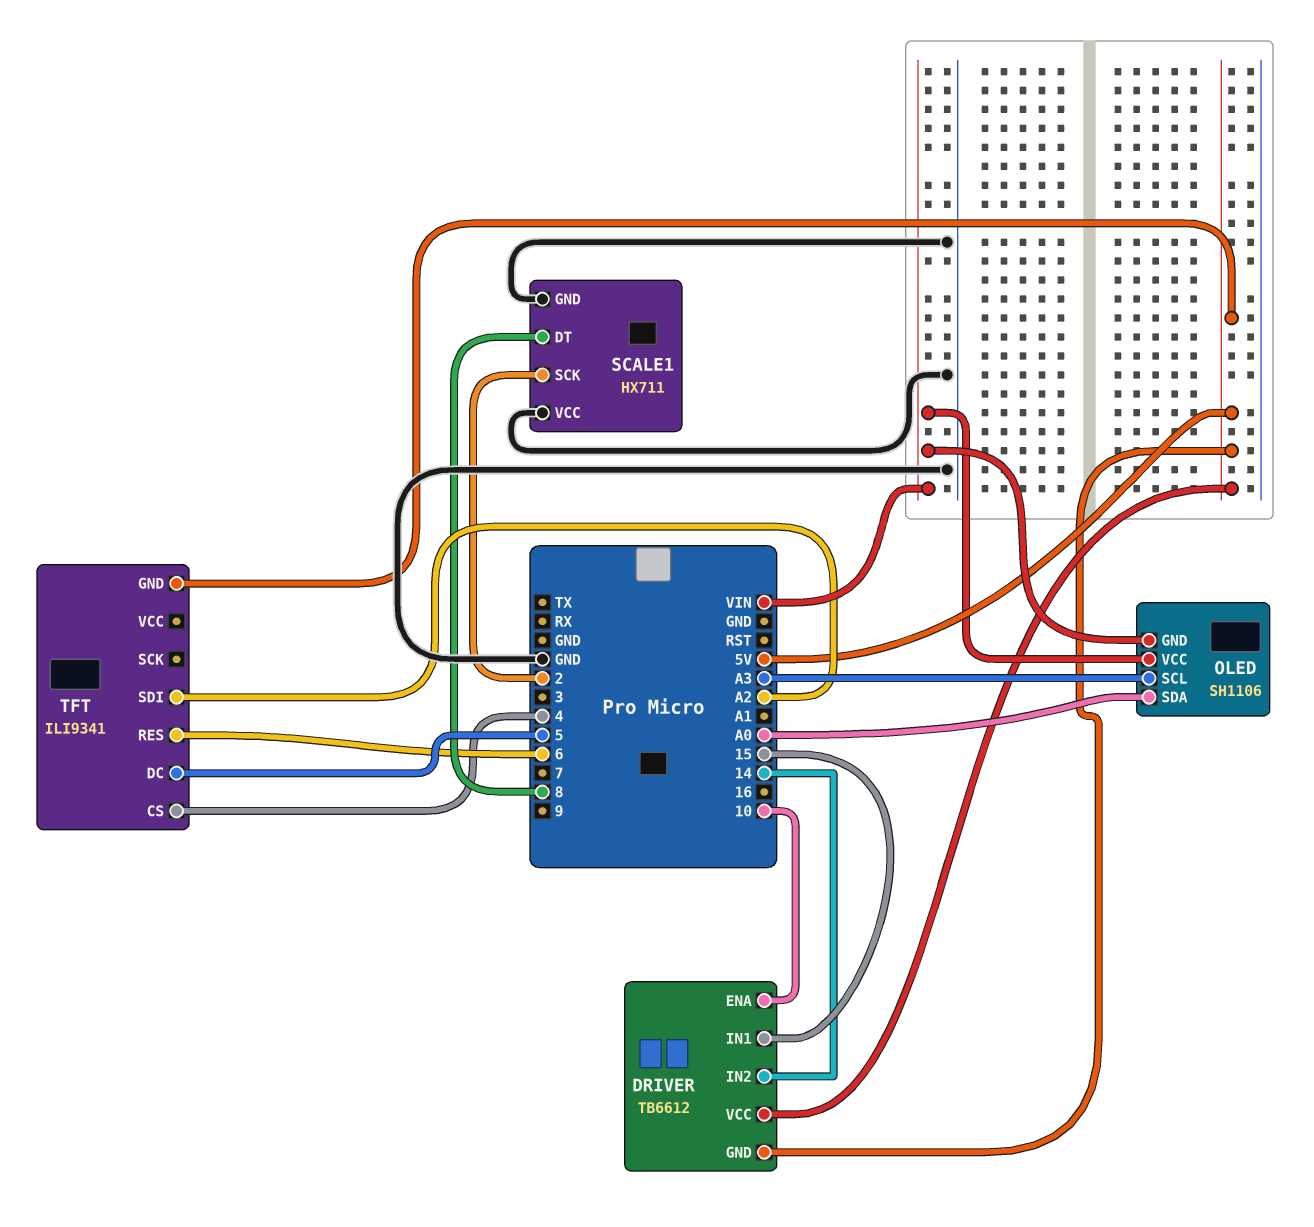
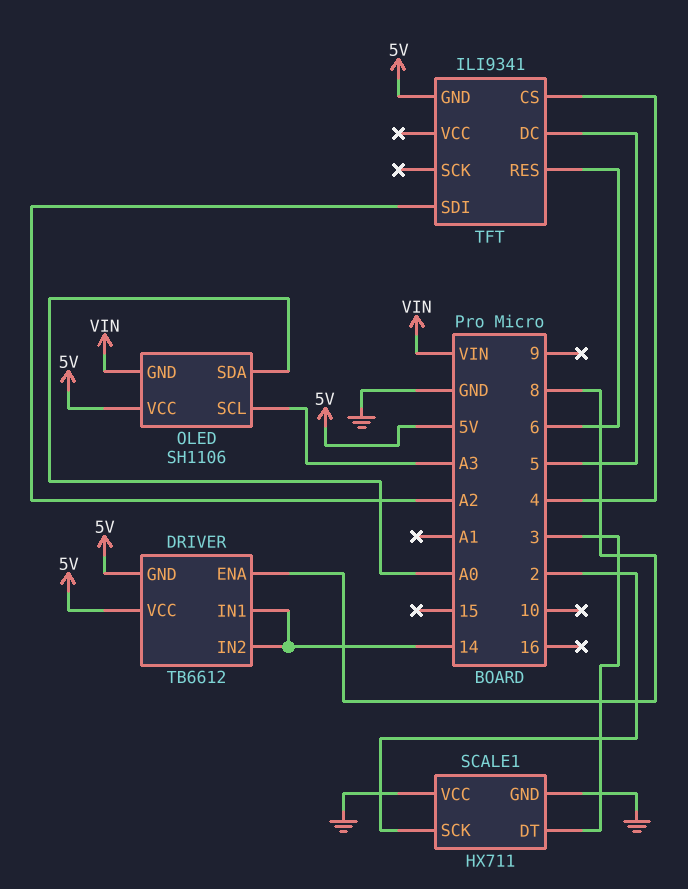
DRIVER pin ENA: 10 -> 8
DRIVER pin IN1: 15 -> 14
OLED pin VCC: VIN -> 5V
SCALE1 pin DT: 8 -> 3

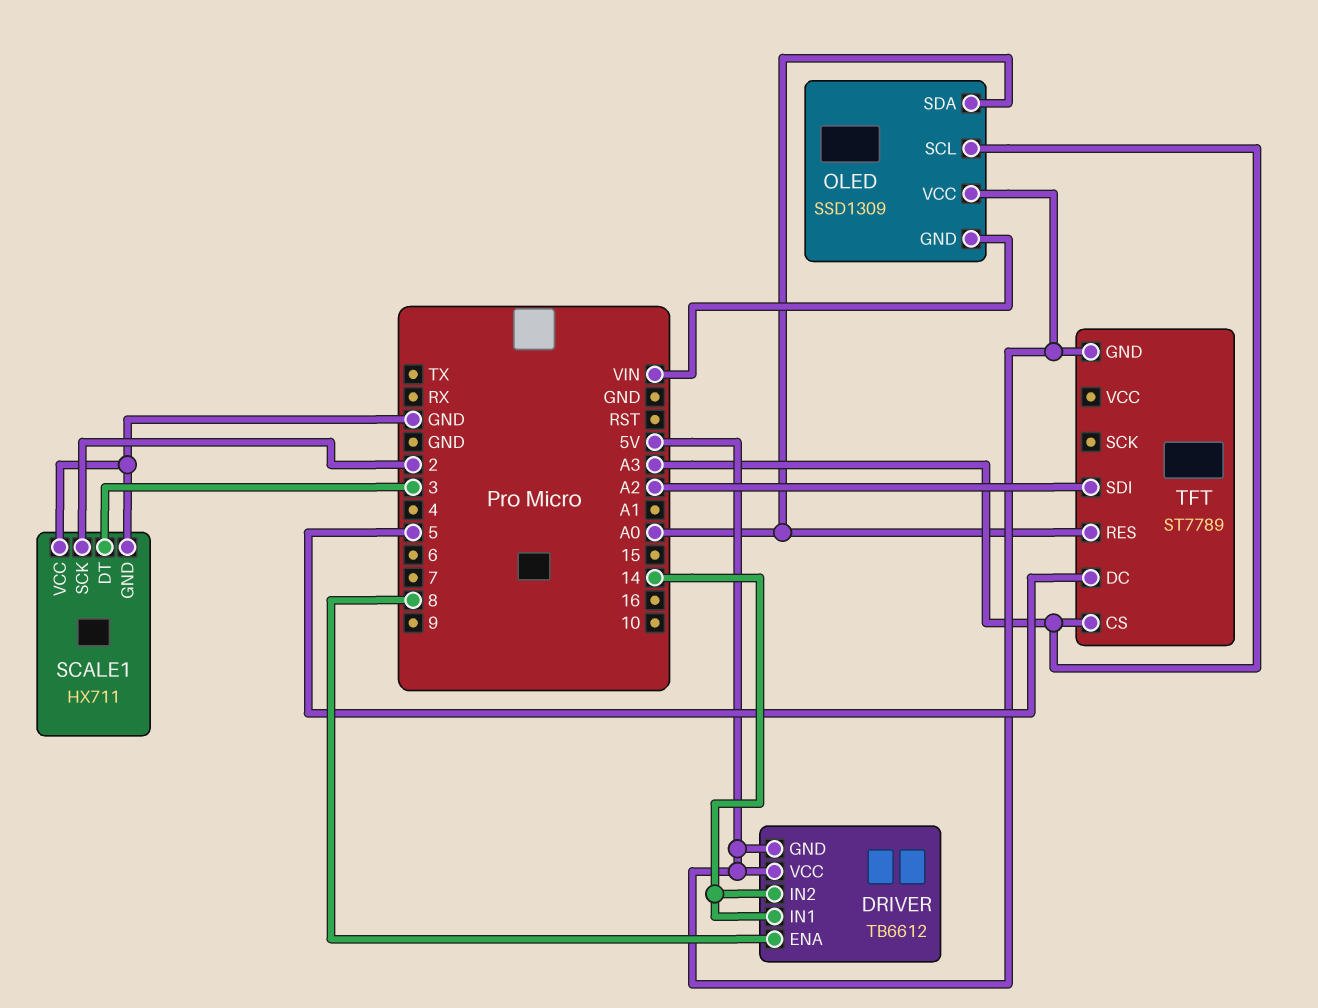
OLED: SH1106 -> SSD1309
TFT: ILI9341 -> ST7789
TFT pin CS: 4 -> A3
TFT pin RES: 6 -> A0

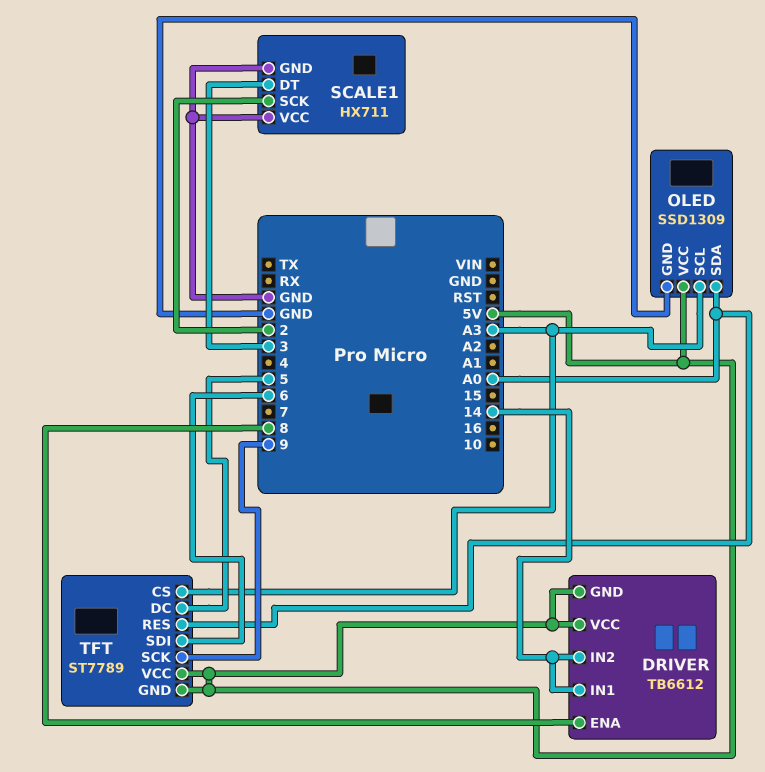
OLED pin GND: VIN -> GND
TFT pin SCK: none -> 9
TFT pin SDI: A2 -> 6
TFT pin VCC: none -> 5V

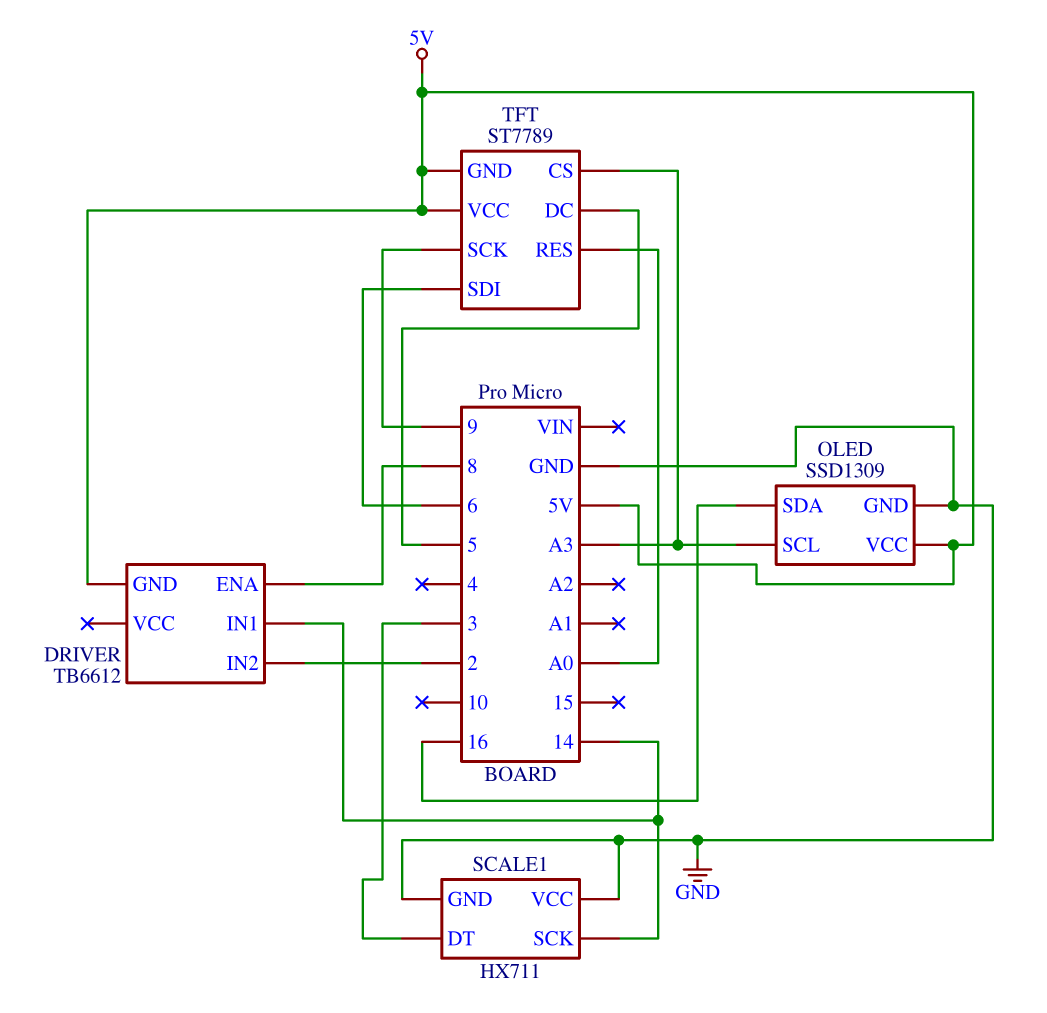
DRIVER pin IN2: 14 -> 2
DRIVER pin VCC: 5V -> none
OLED pin SDA: A0 -> 16
SCALE1 pin SCK: 2 -> 14

